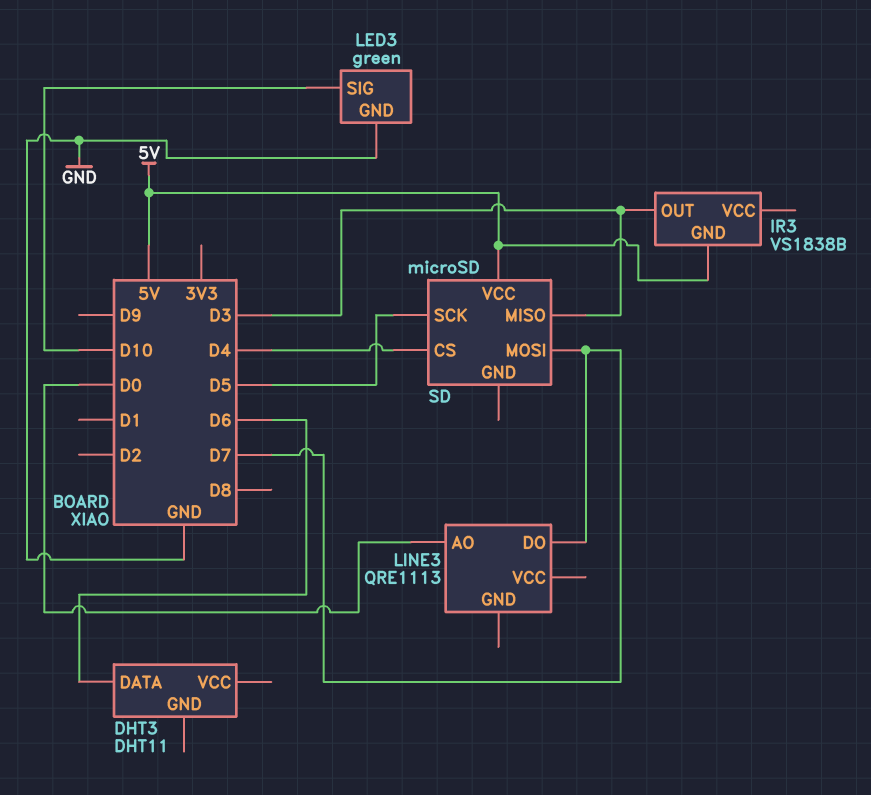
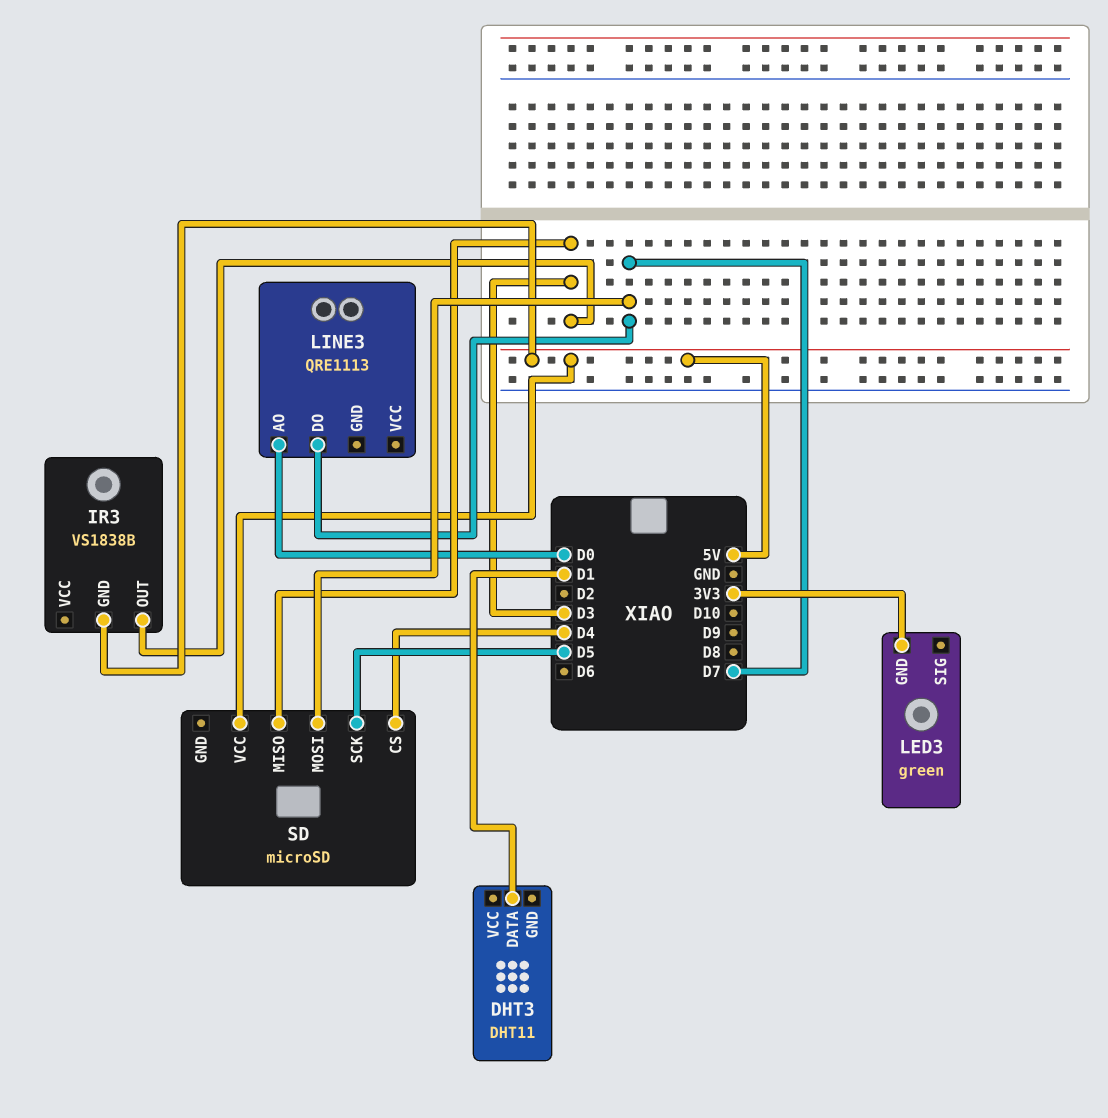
DHT3 pin DATA: D6 -> D1
LED3 pin GND: GND -> 3V3
LED3 pin SIG: D10 -> none

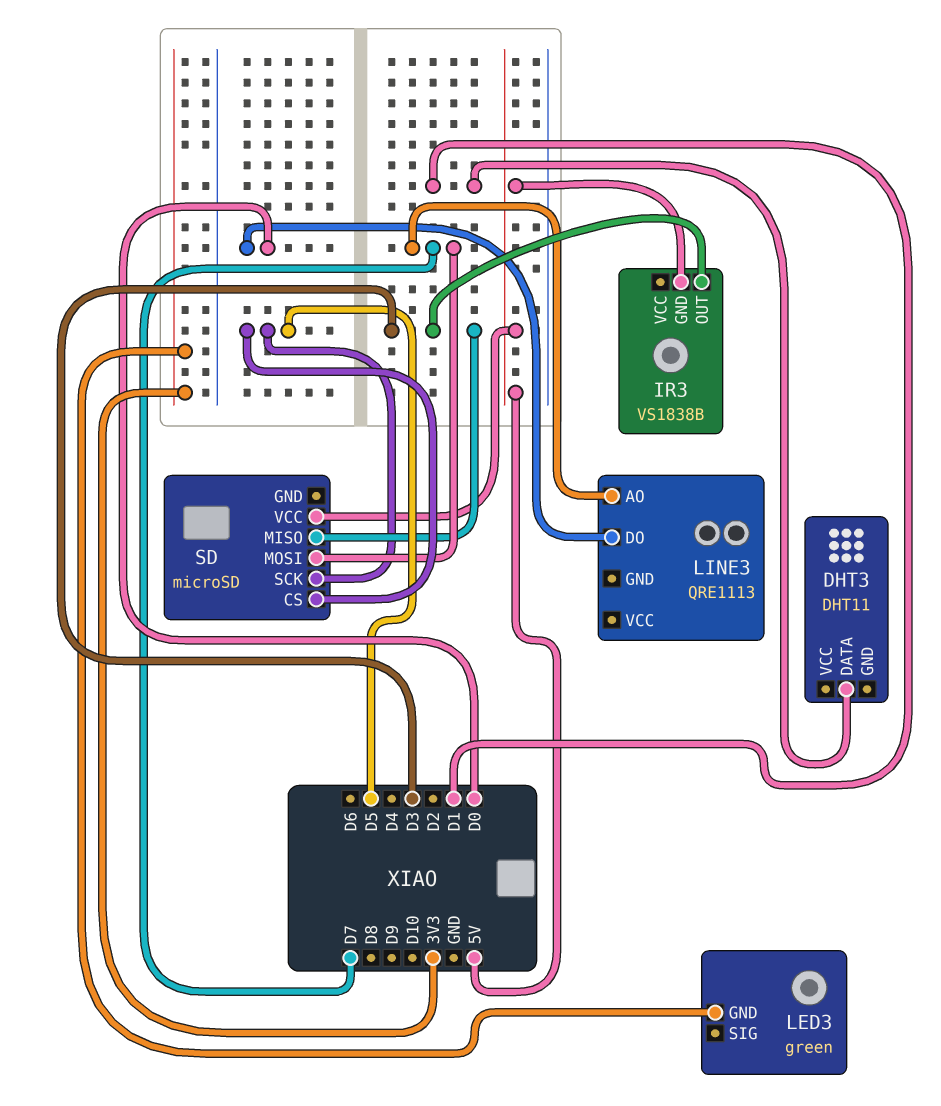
LINE3 pin AO: D0 -> D7
LINE3 pin DO: D7 -> D0
SD pin CS: D4 -> D5

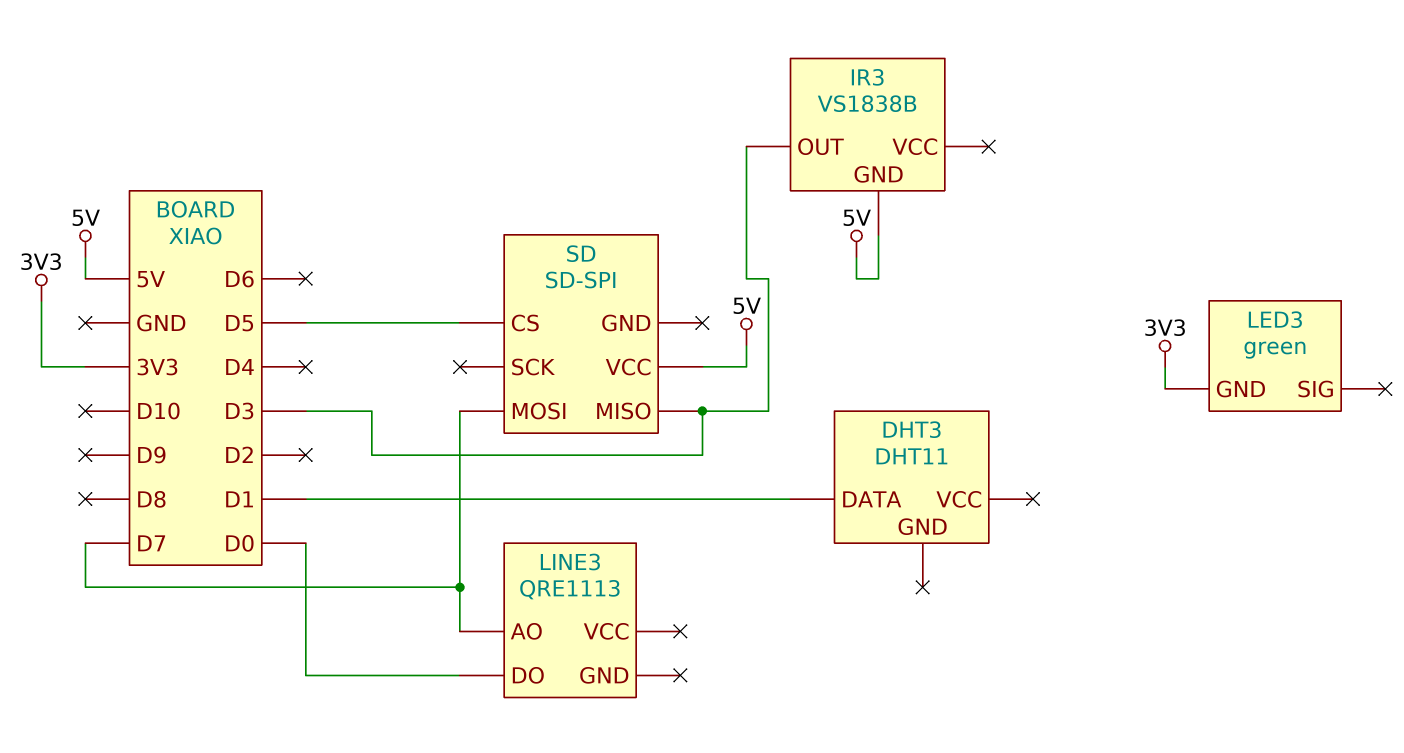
SD: microSD -> SD-SPI
SD pin SCK: D5 -> none

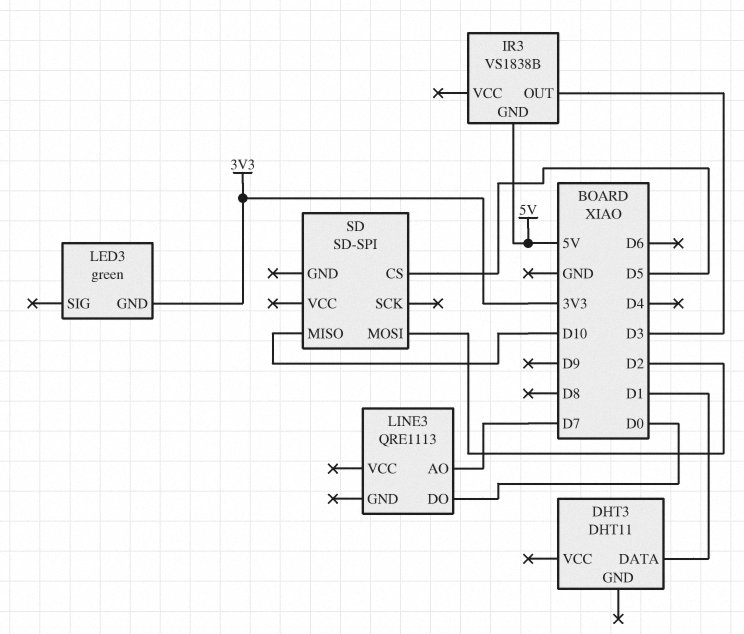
SD pin MISO: D3 -> D10
SD pin MOSI: D7 -> D2
SD pin VCC: 5V -> none

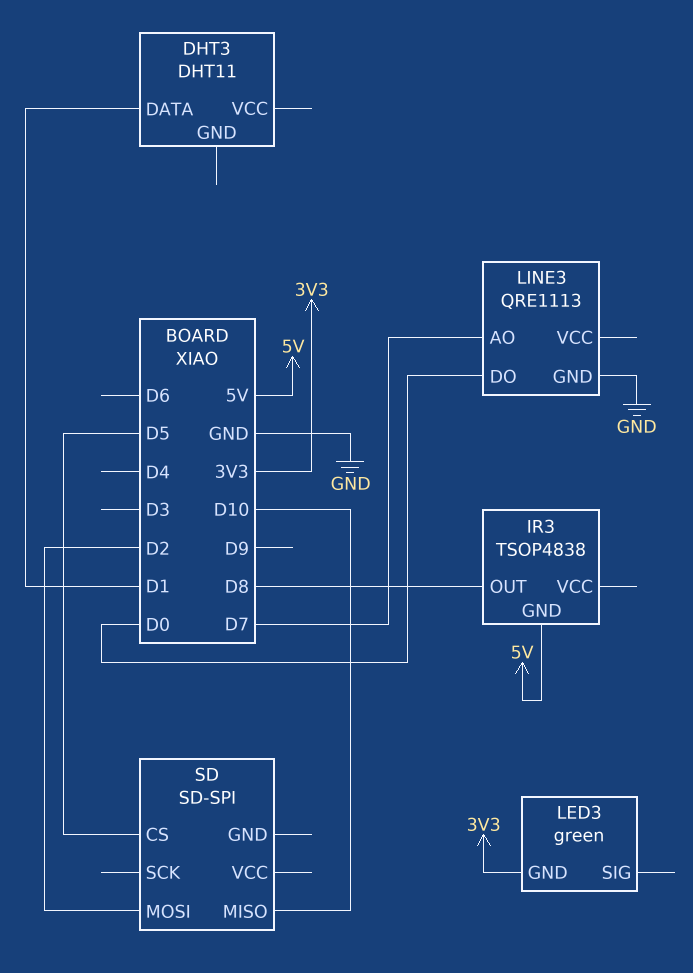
IR3: VS1838B -> TSOP4838
IR3 pin OUT: D3 -> D8
LINE3 pin GND: none -> GND

